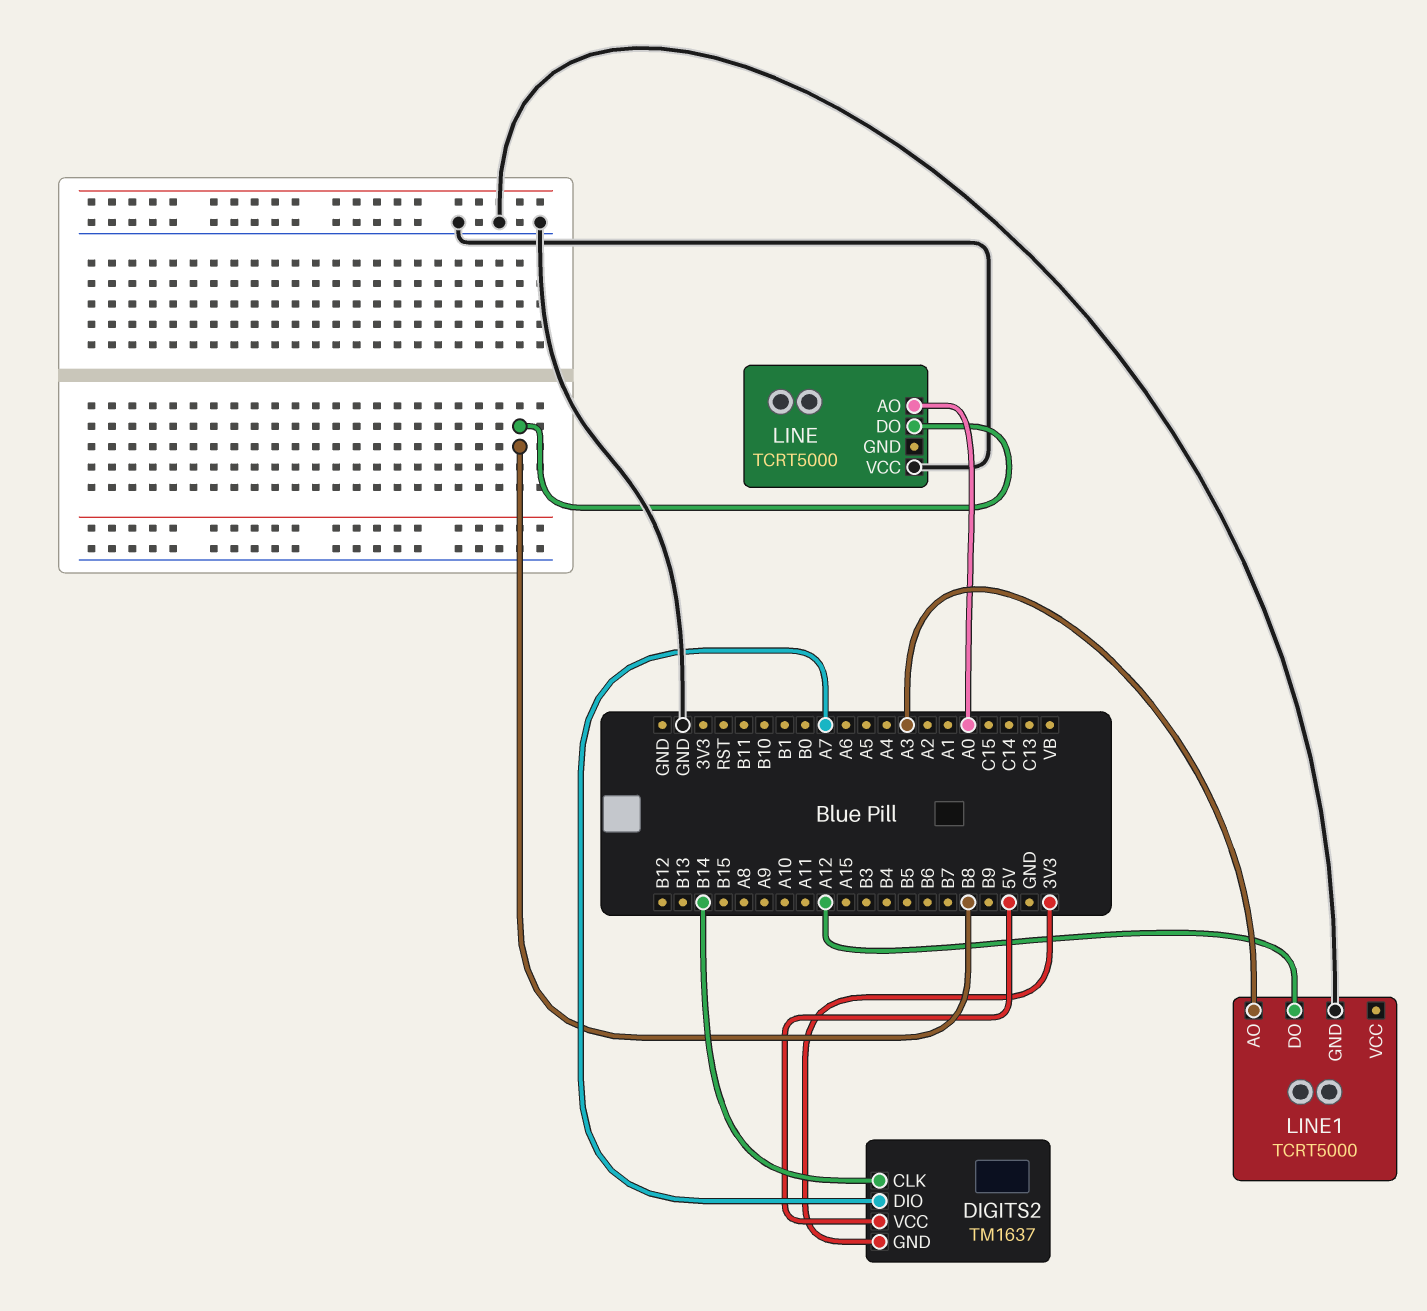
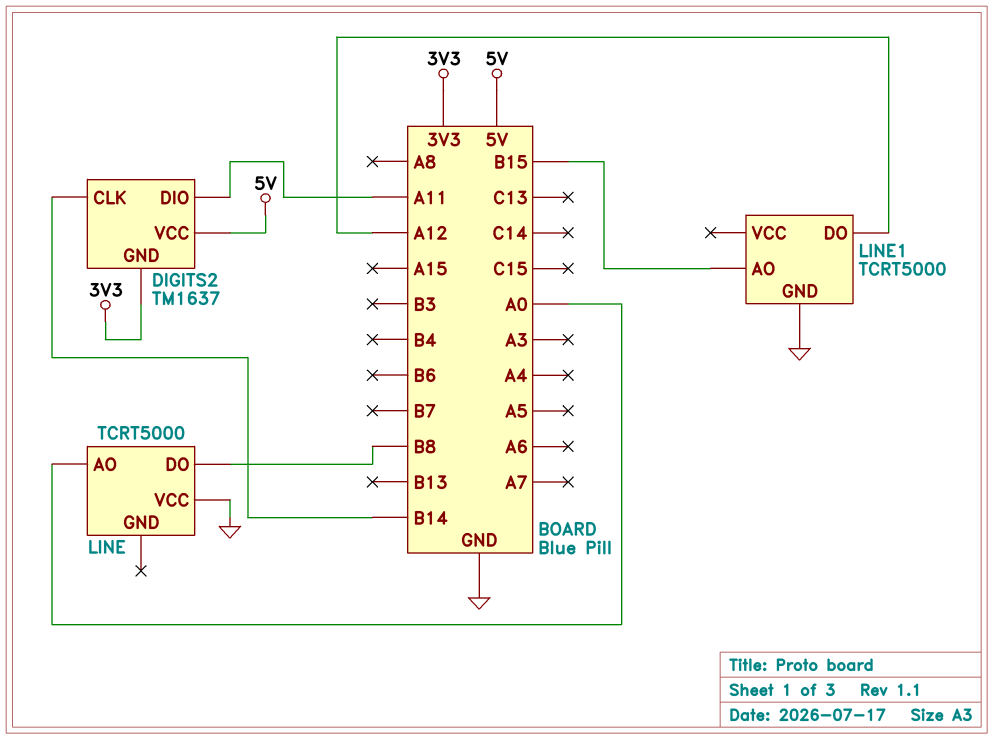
DIGITS2 pin DIO: A7 -> A11
LINE1 pin AO: A3 -> B15

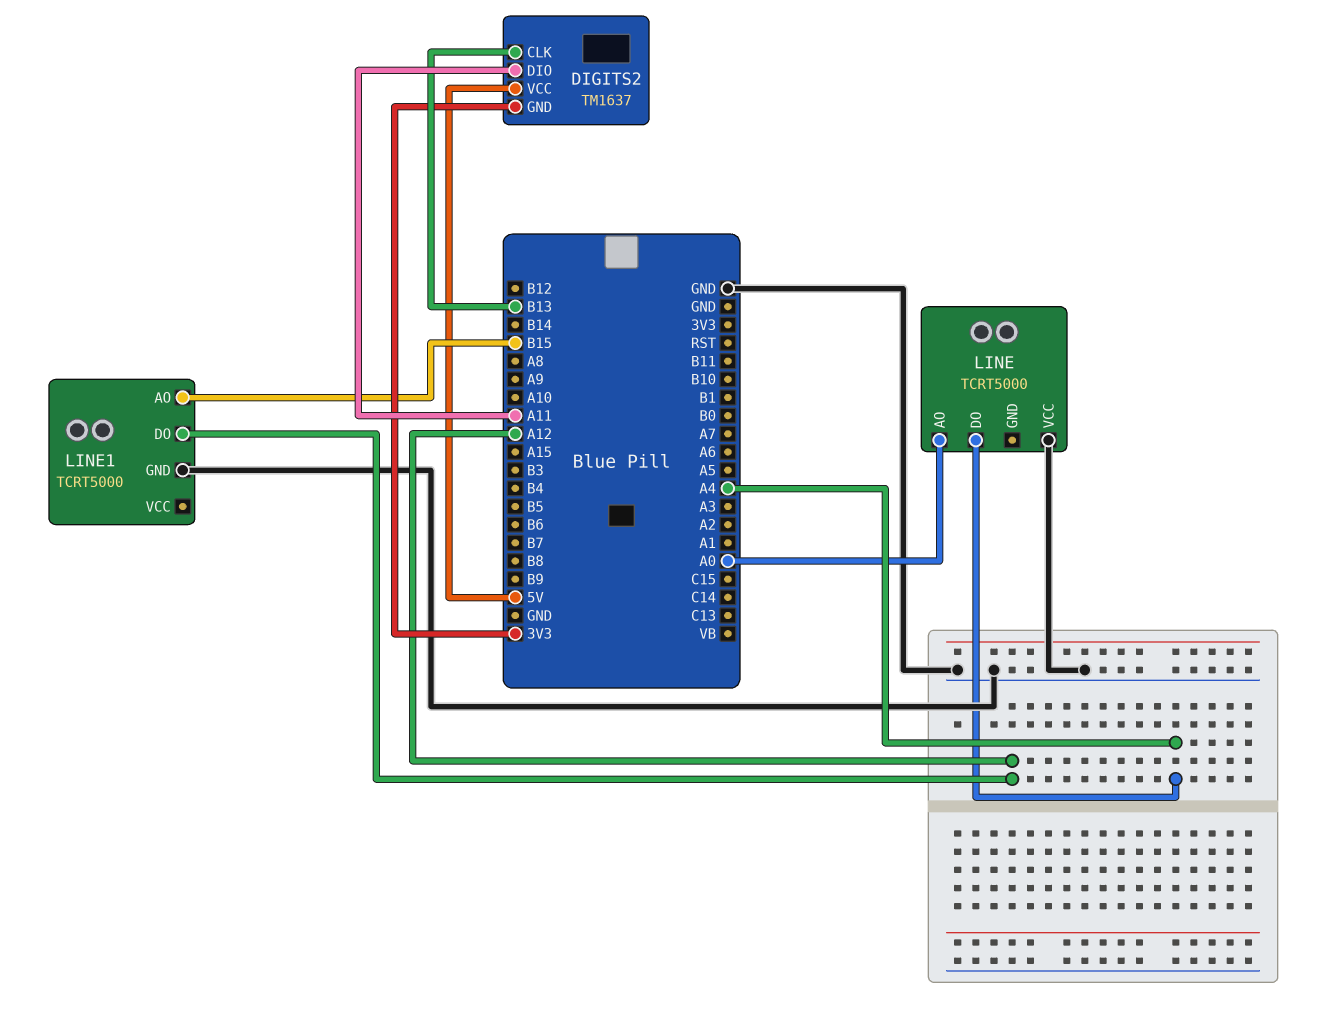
DIGITS2 pin CLK: B14 -> B13
LINE pin DO: B8 -> A4

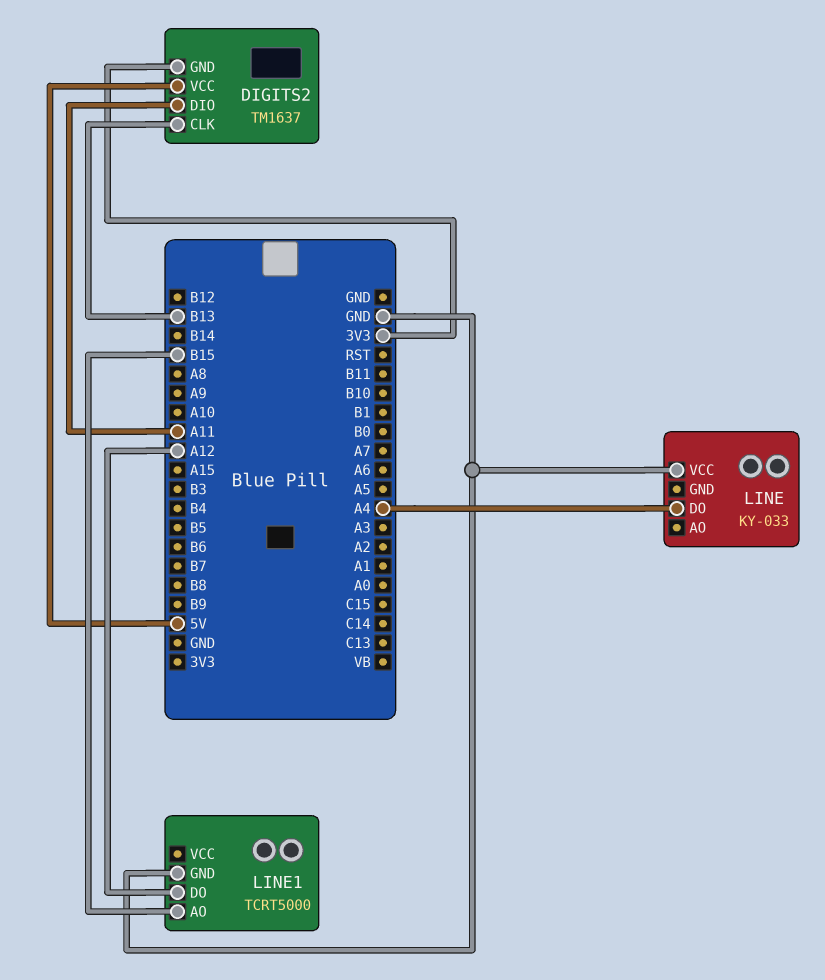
LINE: TCRT5000 -> KY-033
LINE pin AO: A0 -> none

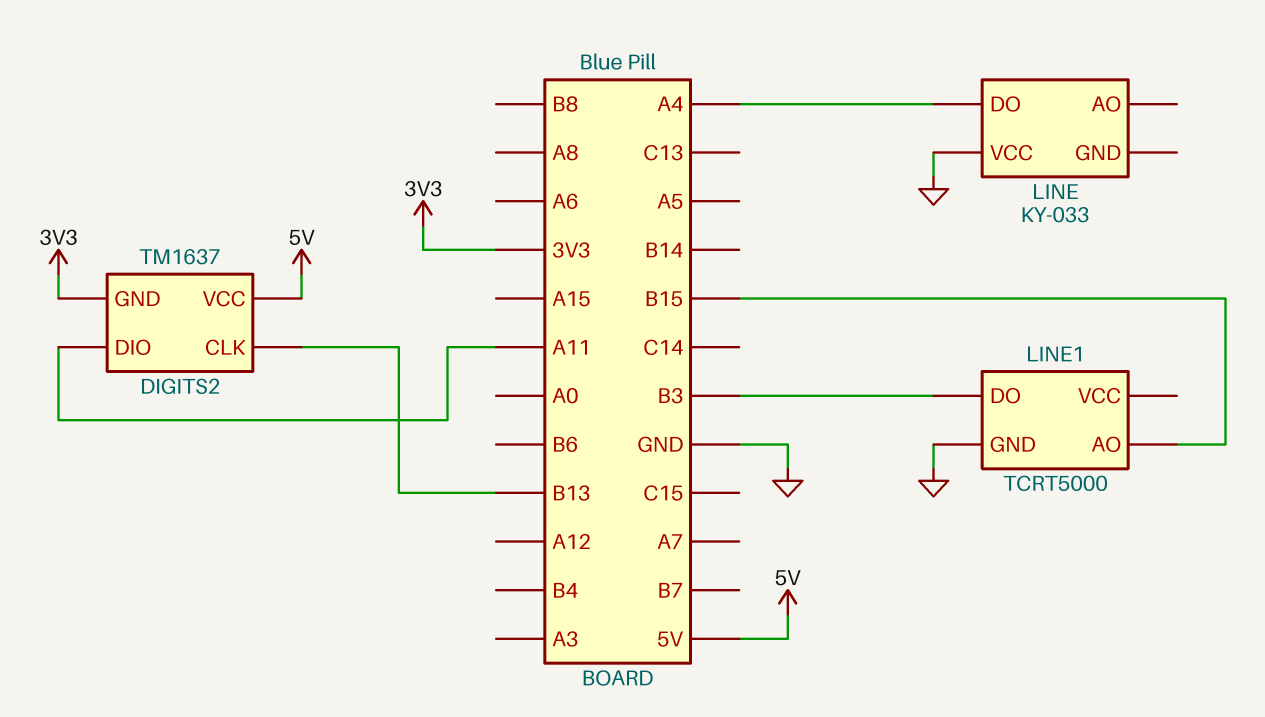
LINE1 pin DO: A12 -> B3

